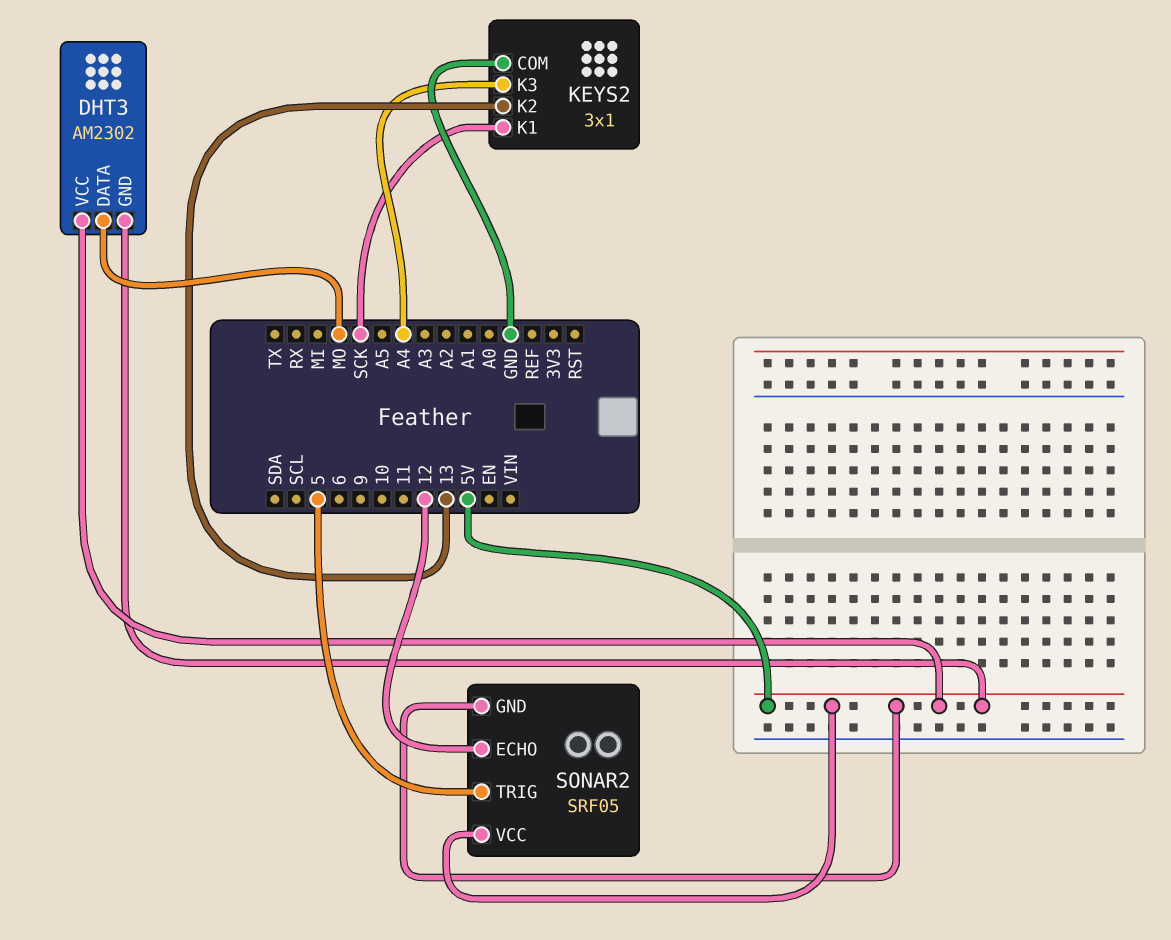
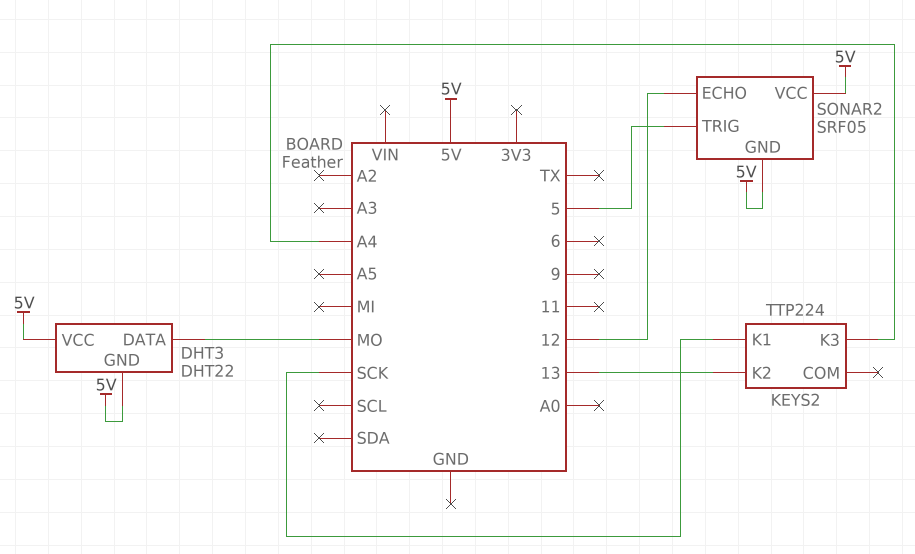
DHT3: AM2302 -> DHT22
KEYS2: 3x1 -> TTP224
KEYS2 pin COM: GND -> none

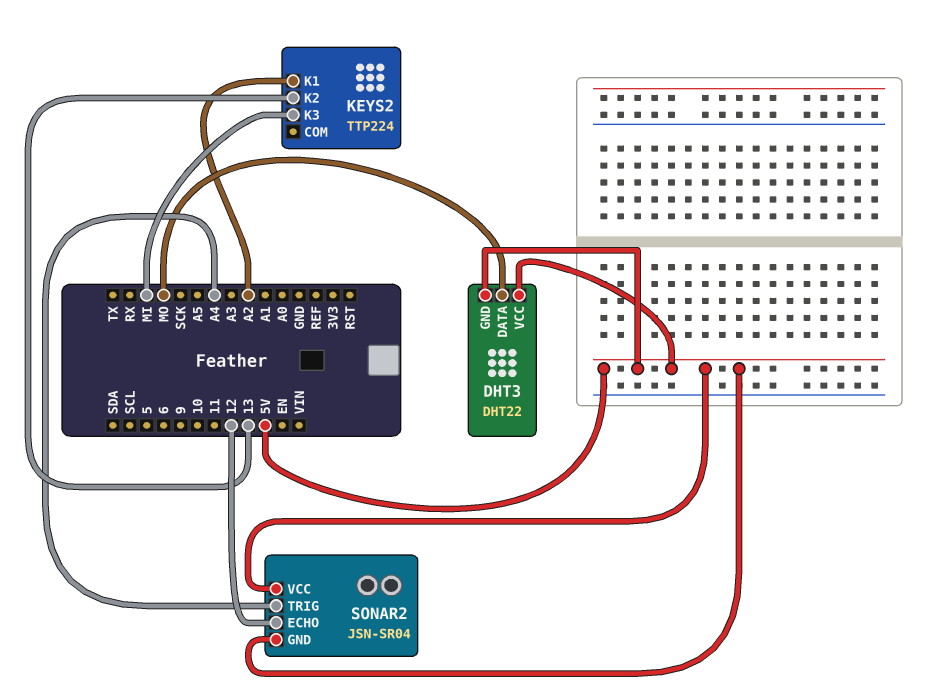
KEYS2 pin K1: SCK -> A2
KEYS2 pin K3: A4 -> MI
SONAR2: SRF05 -> JSN-SR04
SONAR2 pin TRIG: 5 -> A4

